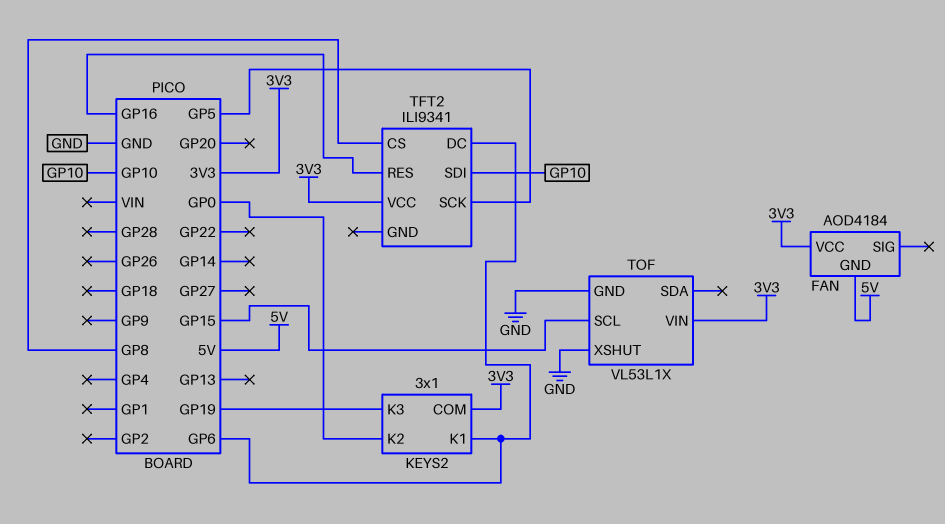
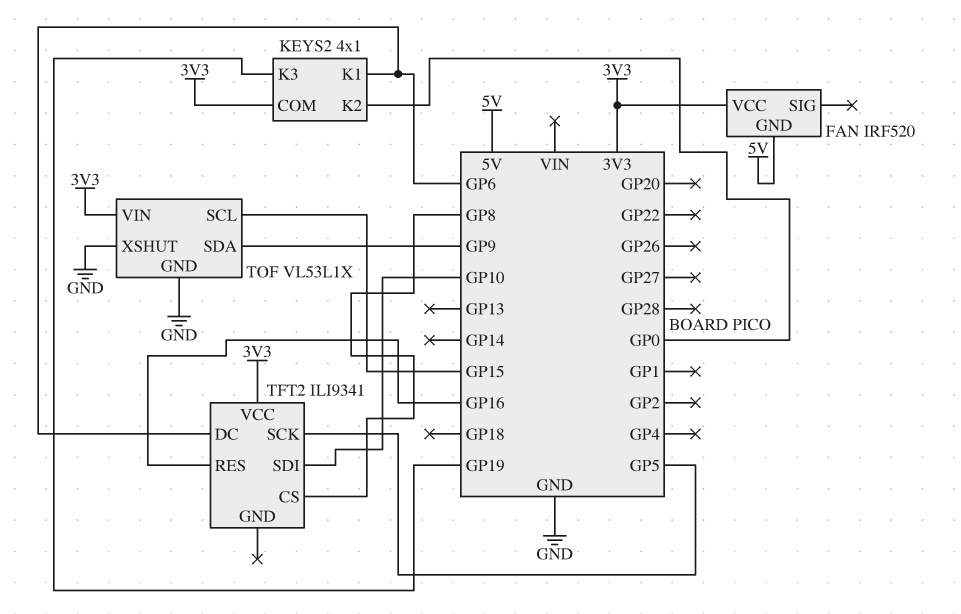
FAN: AOD4184 -> IRF520
KEYS2: 3x1 -> 4x1
TOF pin SDA: none -> GP9

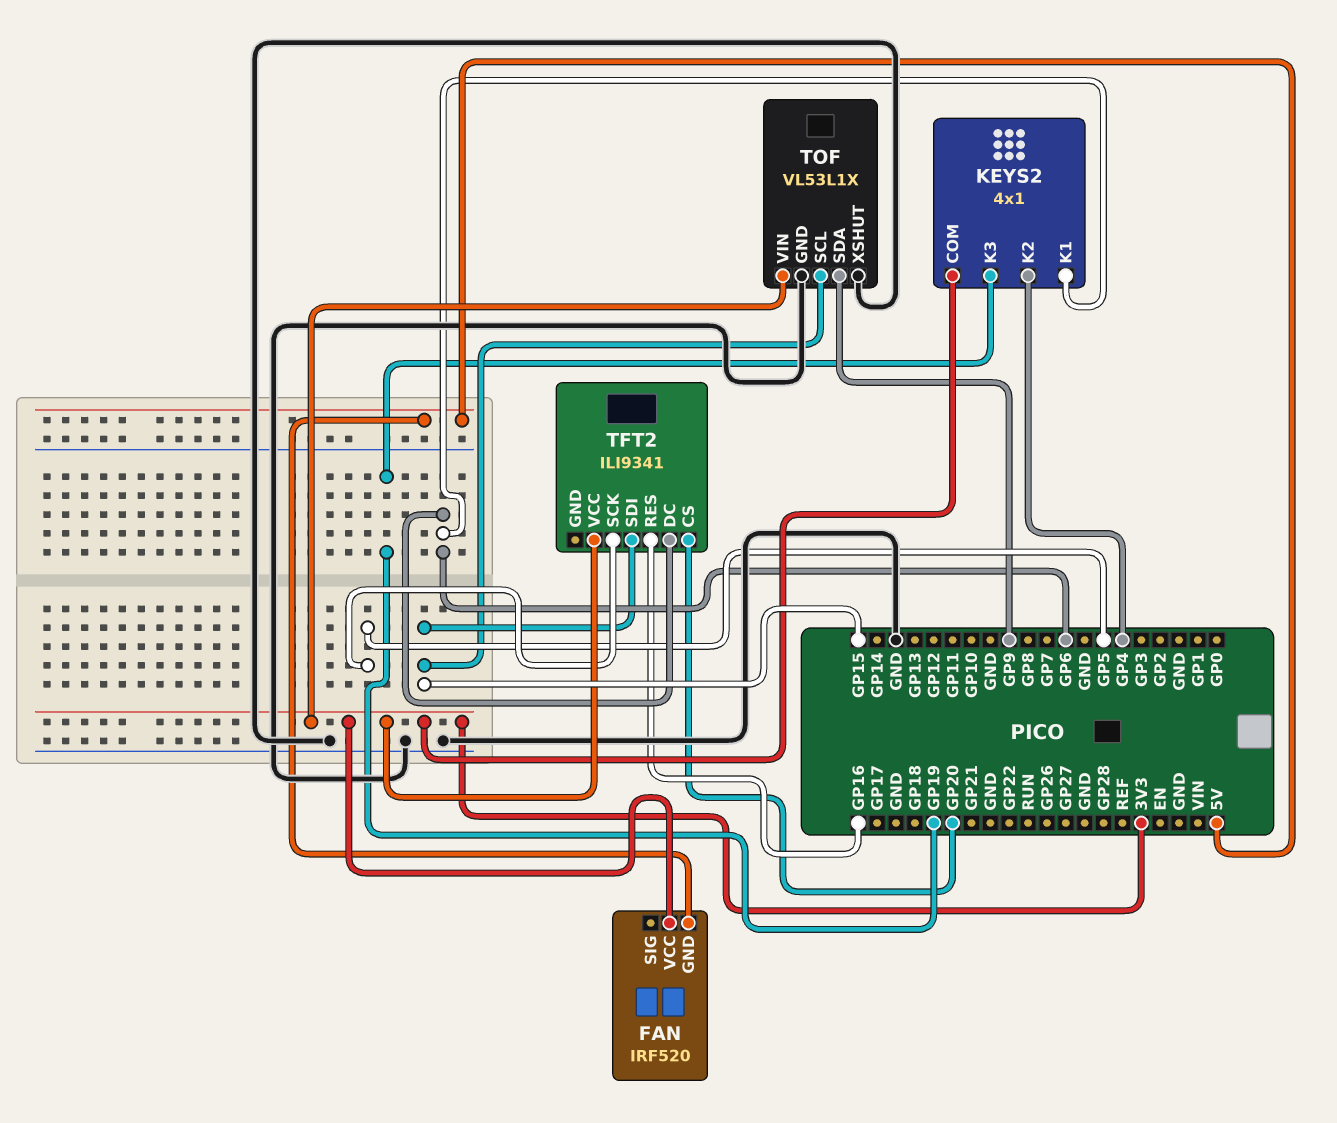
KEYS2 pin K2: GP0 -> GP4
TFT2 pin CS: GP8 -> GP20
TFT2 pin SDI: GP10 -> GP15

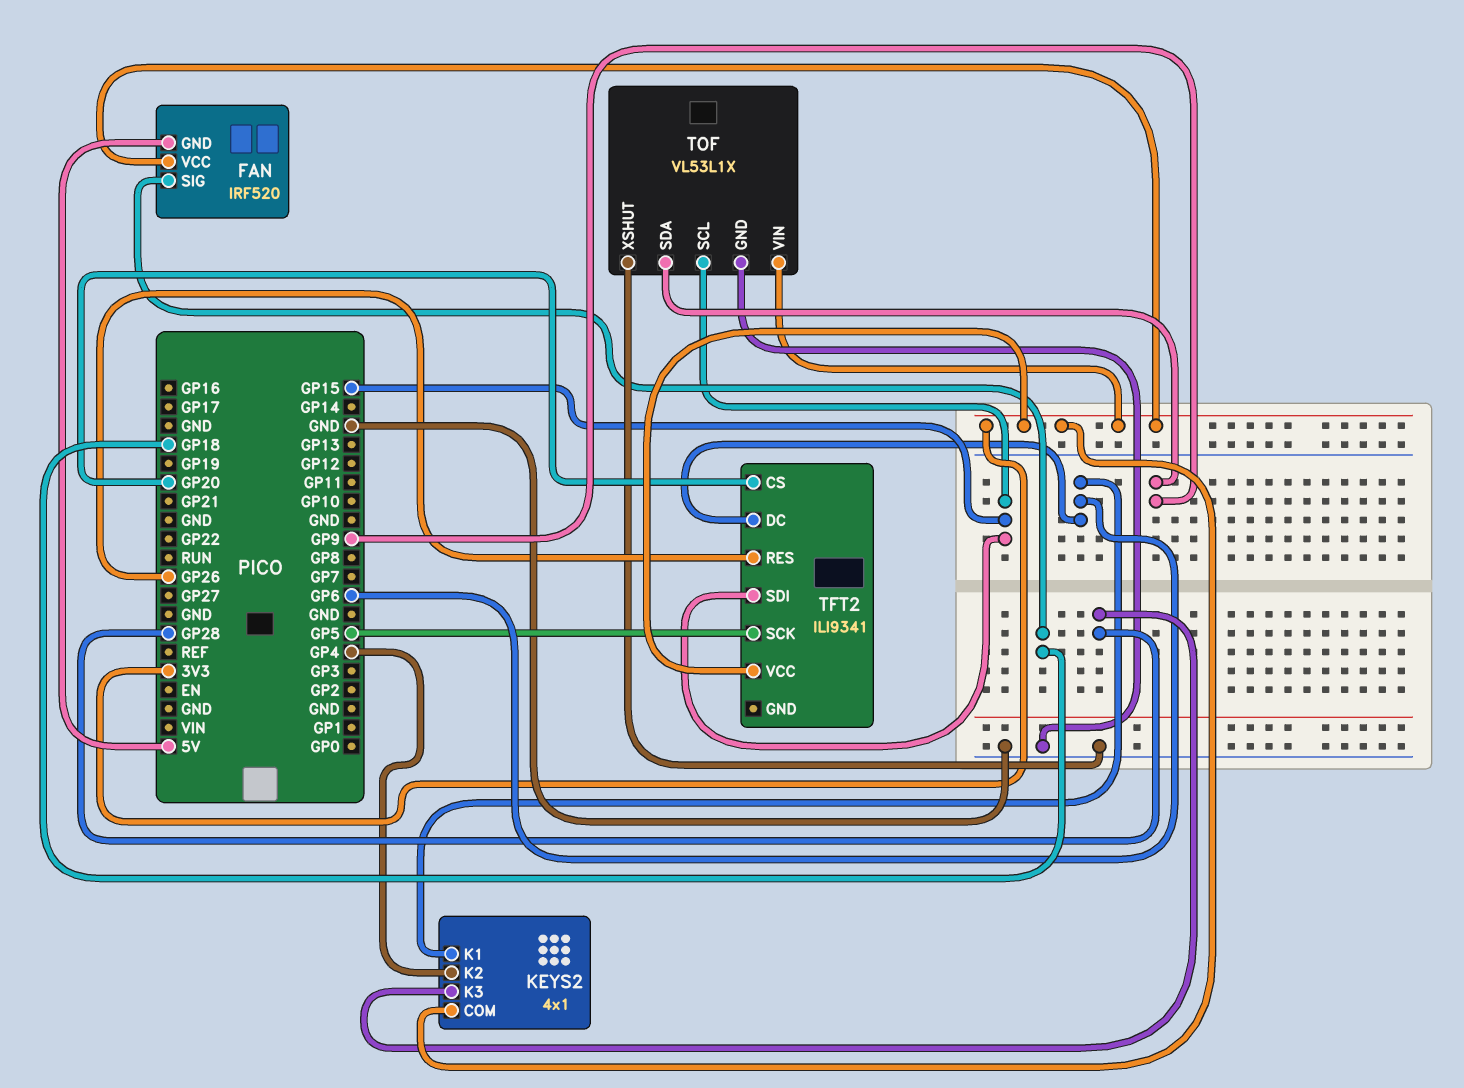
FAN pin SIG: none -> GP18
KEYS2 pin K3: GP19 -> GP28
TFT2 pin RES: GP16 -> GP26

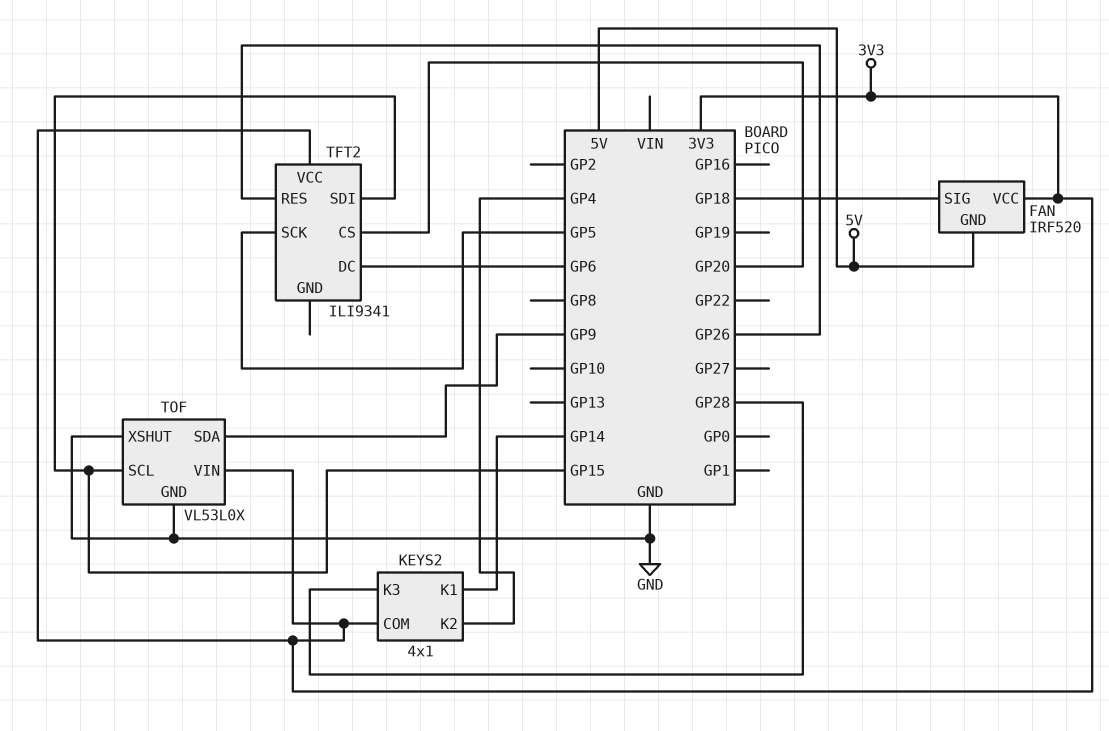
KEYS2 pin K1: GP6 -> GP14
TOF: VL53L1X -> VL53L0X

